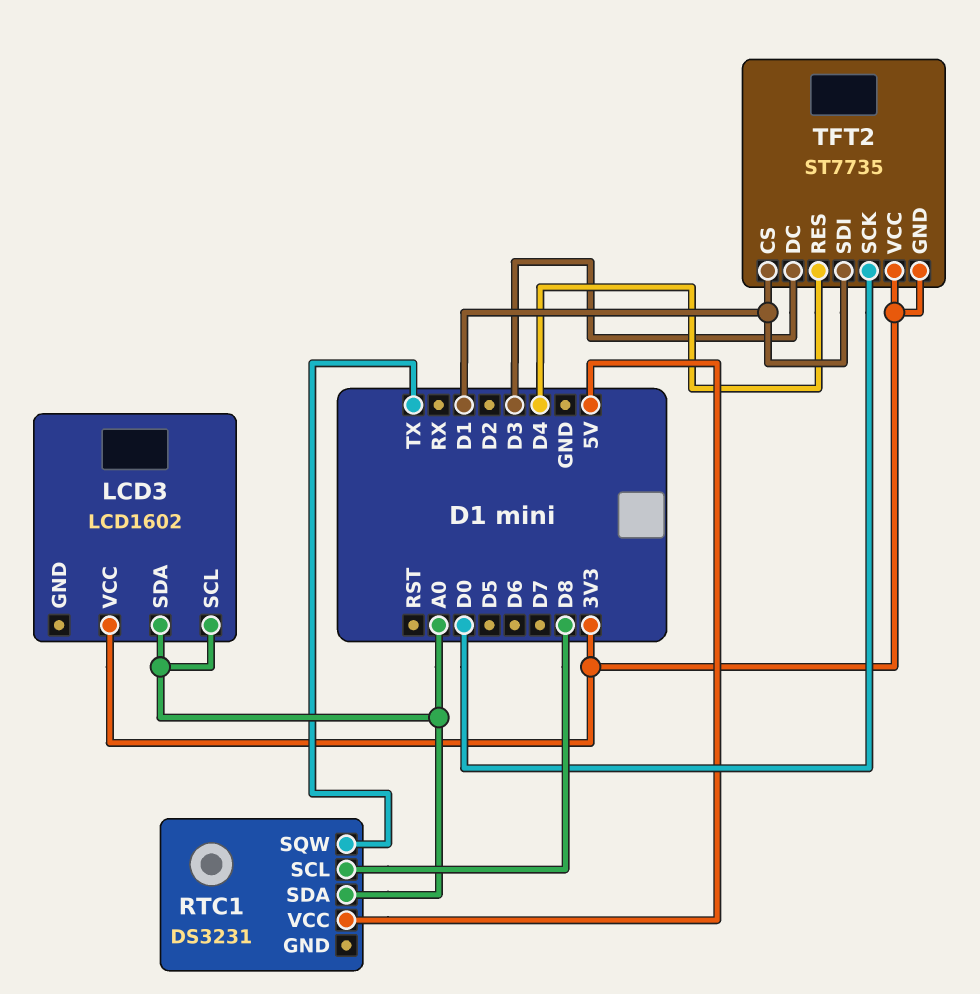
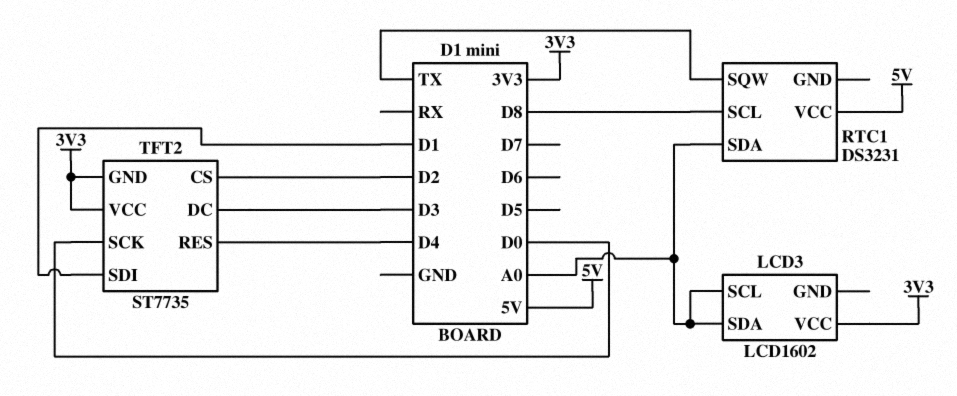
TFT2 pin CS: D1 -> D2

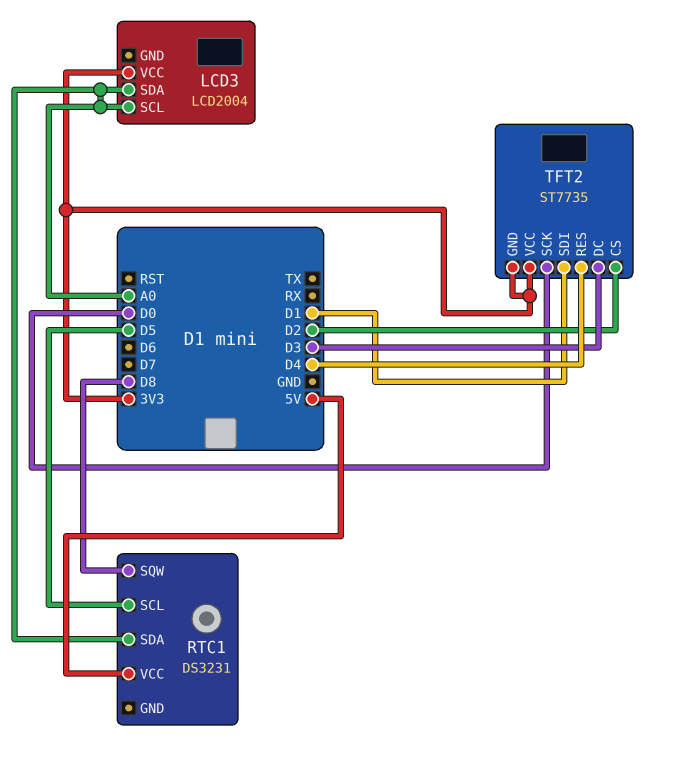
LCD3: LCD1602 -> LCD2004
RTC1 pin SCL: D8 -> D5
RTC1 pin SQW: TX -> D8

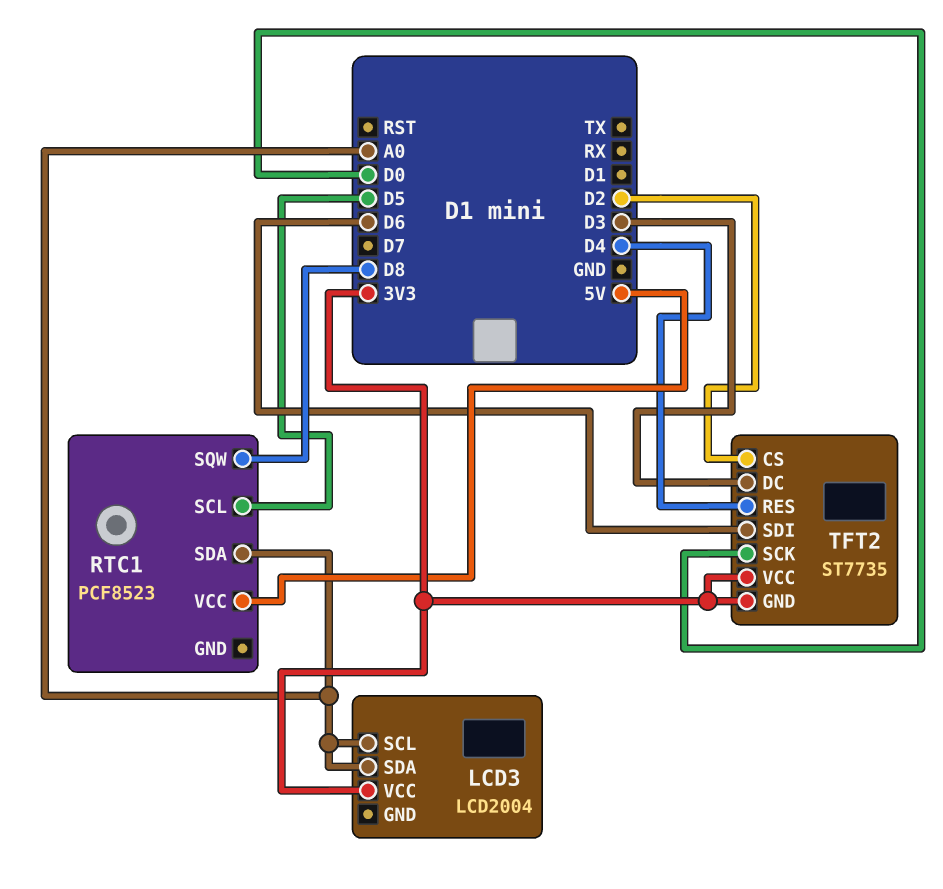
RTC1: DS3231 -> PCF8523
TFT2 pin SDI: D1 -> D6

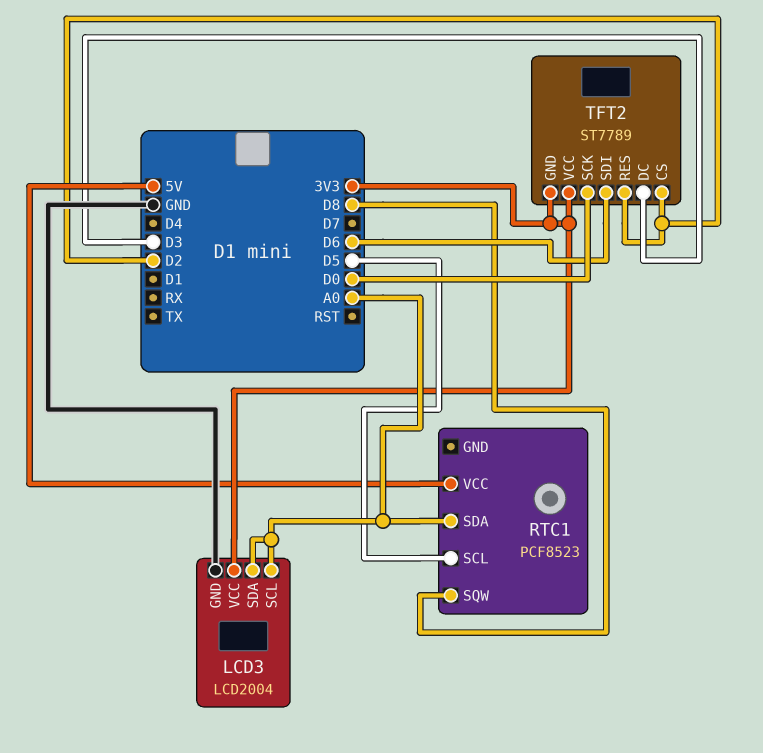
LCD3 pin GND: none -> GND
TFT2: ST7735 -> ST7789
TFT2 pin RES: D4 -> D2

